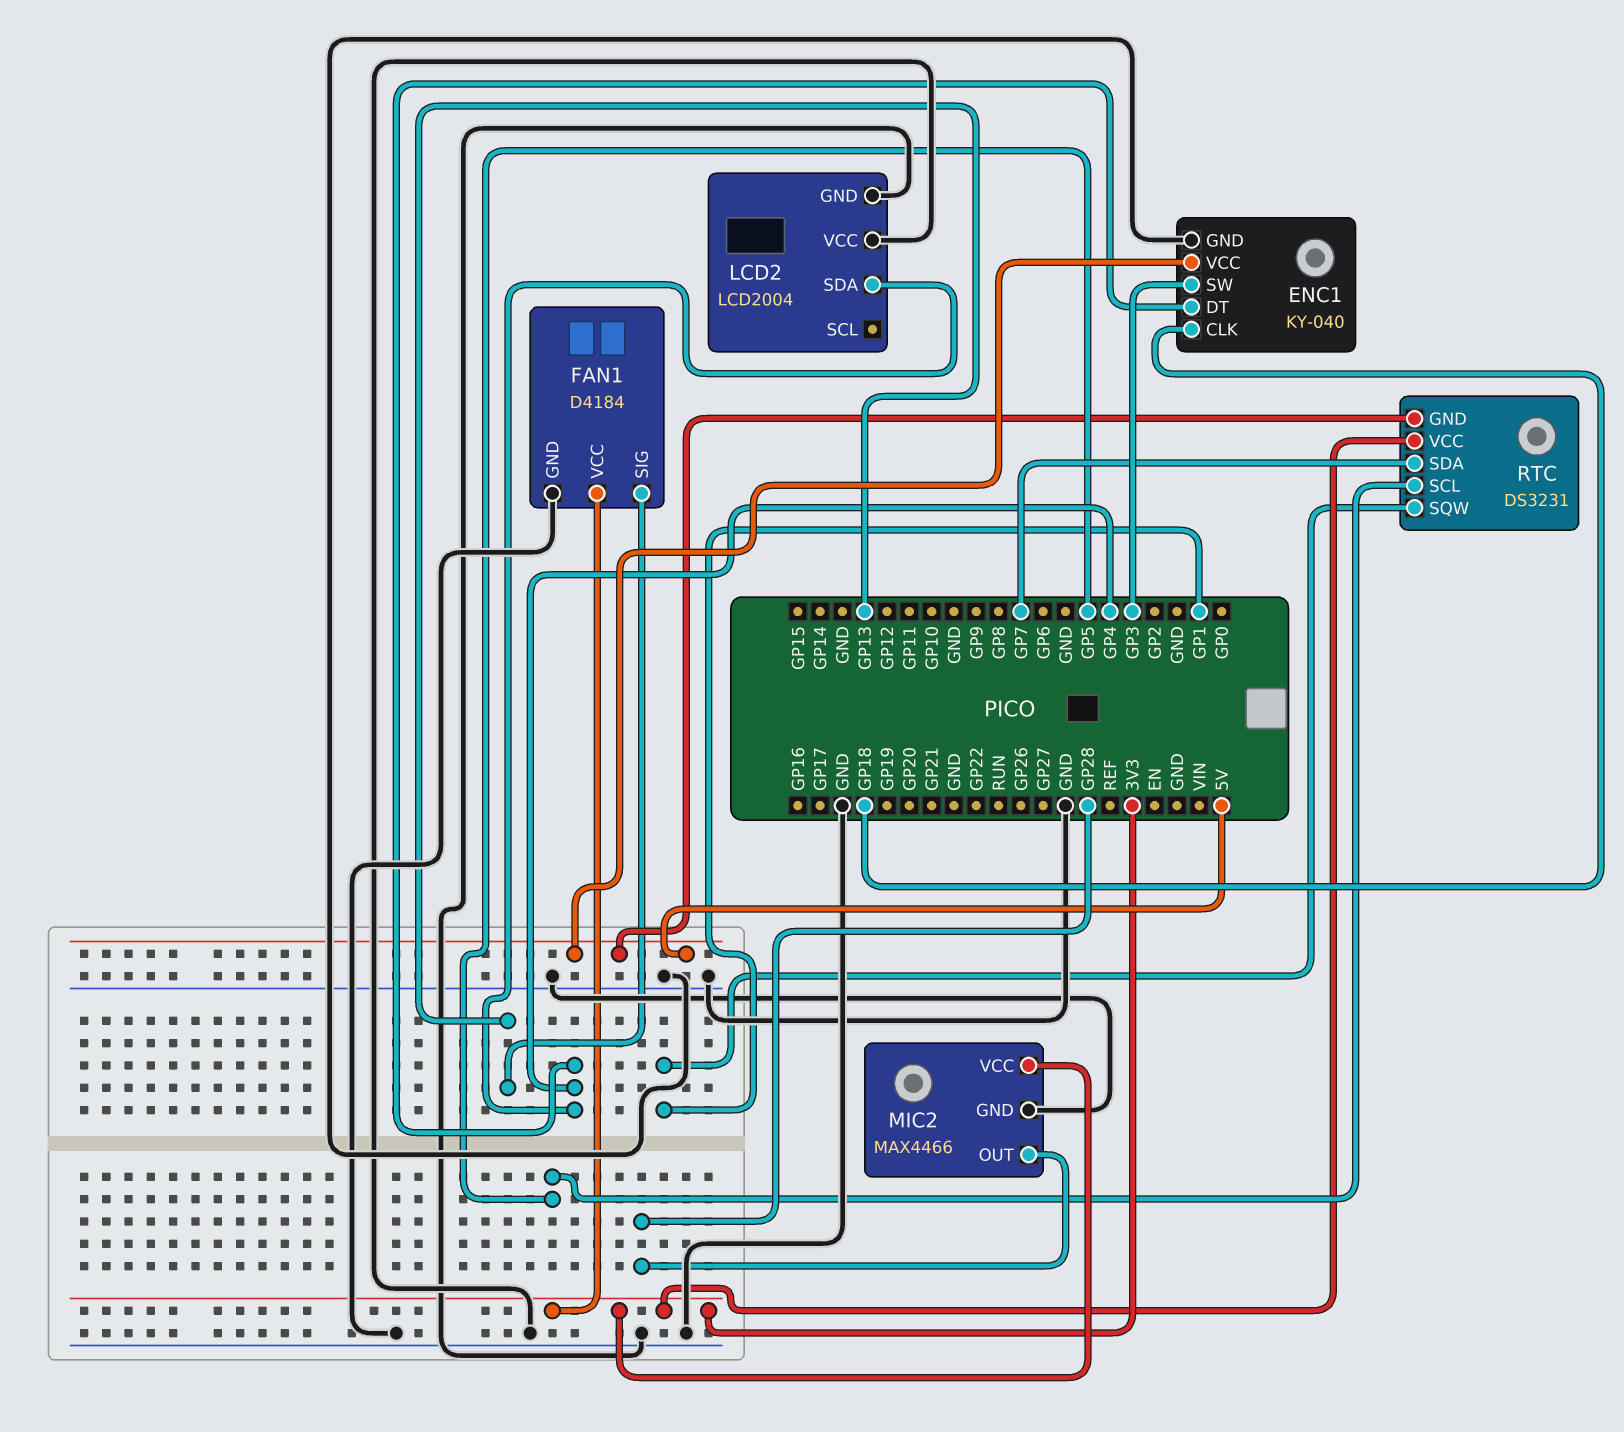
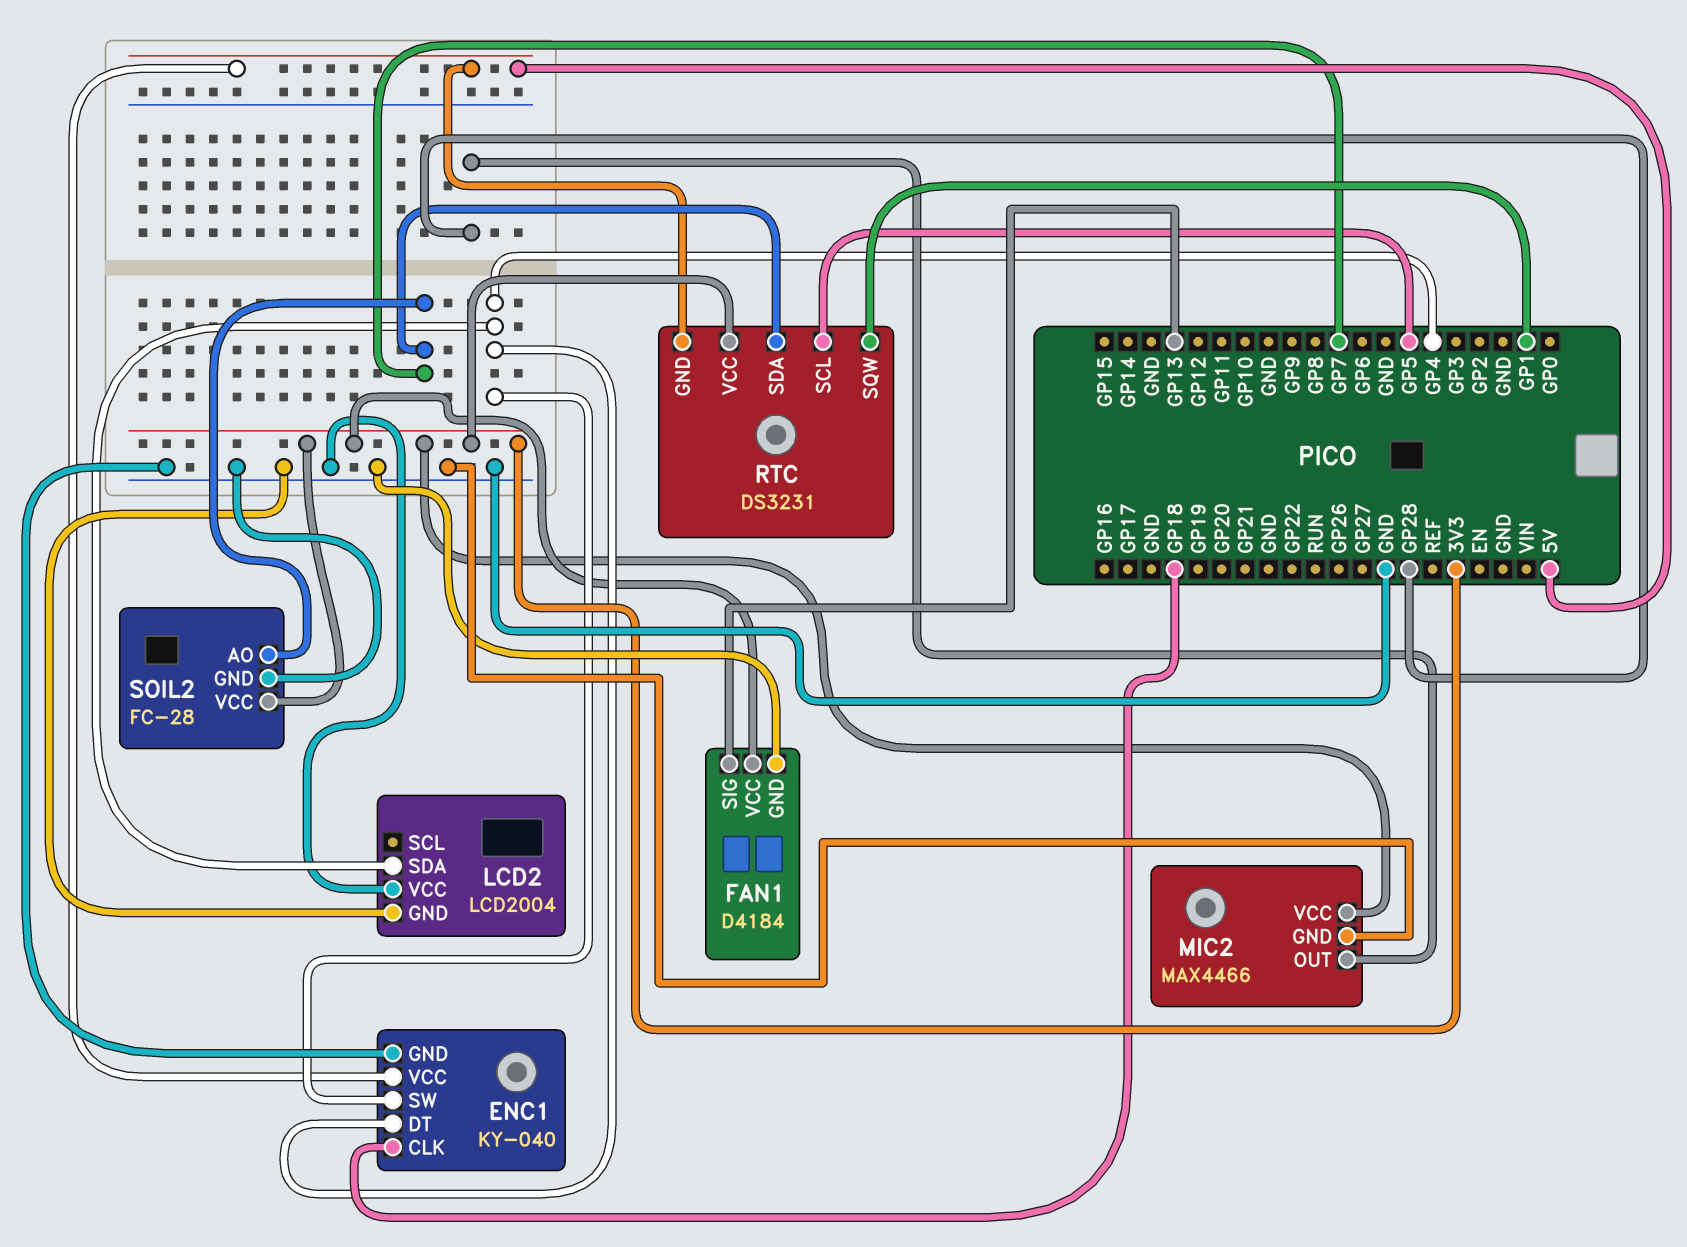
ENC1 pin SW: GP3 -> GP4
SOIL2: none -> FC-28
SOIL2 pin AO: none -> GP7
SOIL2 pin GND: none -> GND
SOIL2 pin VCC: none -> 3V3

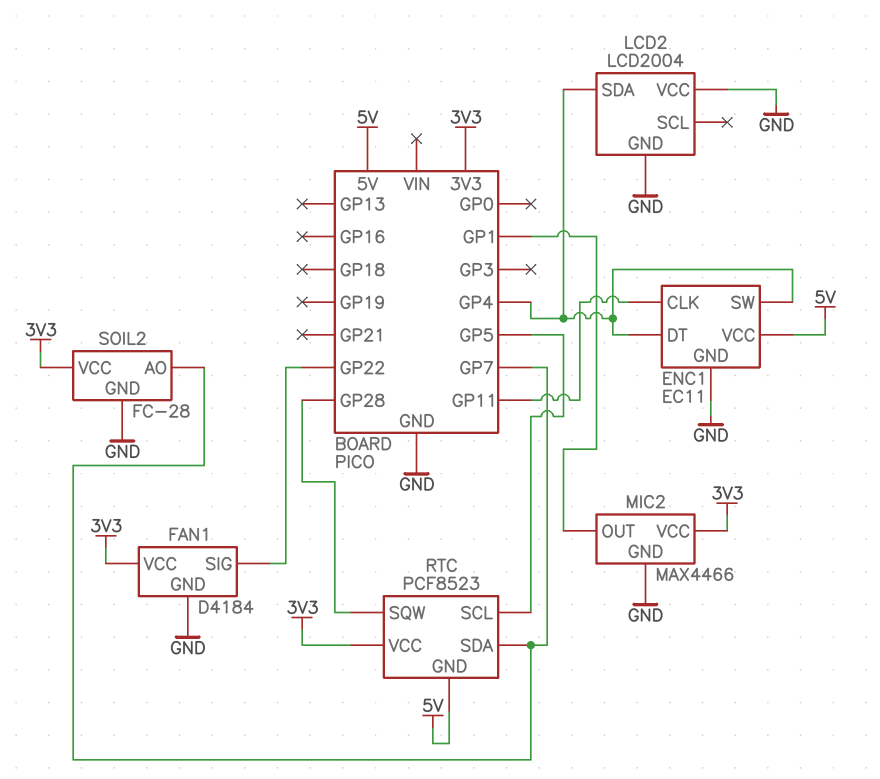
ENC1: KY-040 -> EC11
ENC1 pin CLK: GP18 -> GP11
FAN1 pin SIG: GP13 -> GP22
MIC2 pin OUT: GP28 -> GP1
RTC: DS3231 -> PCF8523
RTC pin SQW: GP1 -> GP28

